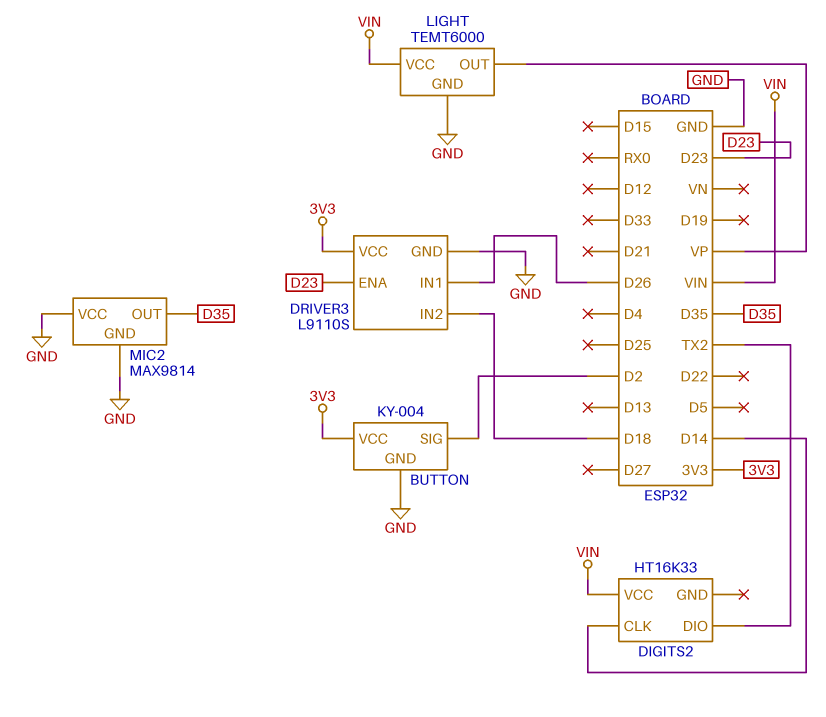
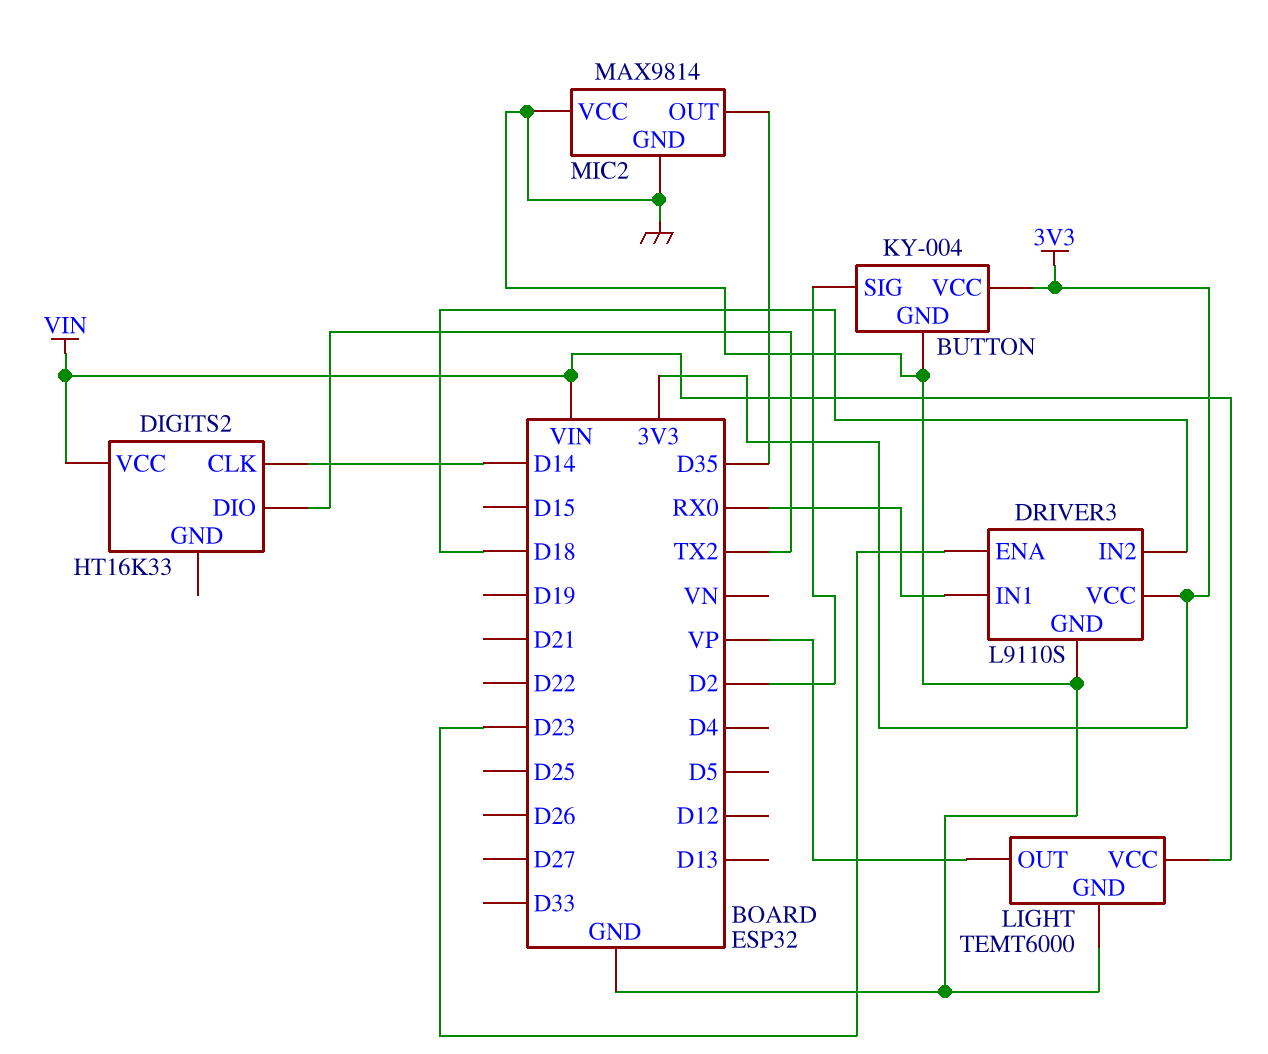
DRIVER3 pin IN1: D26 -> RX0

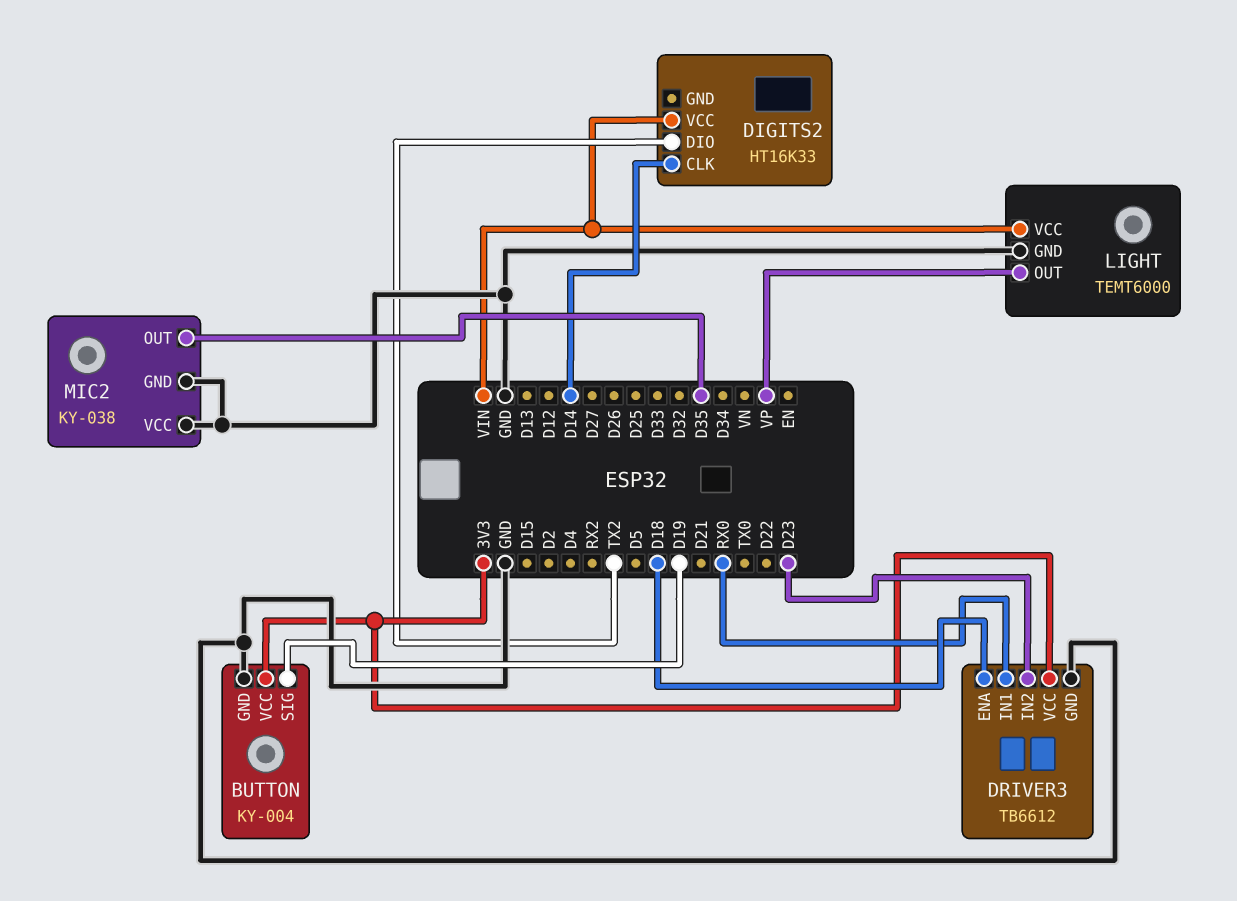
BUTTON pin SIG: D2 -> D19
DRIVER3: L9110S -> TB6612
DRIVER3 pin ENA: D23 -> D18
DRIVER3 pin IN2: D18 -> D23
MIC2: MAX9814 -> KY-038

